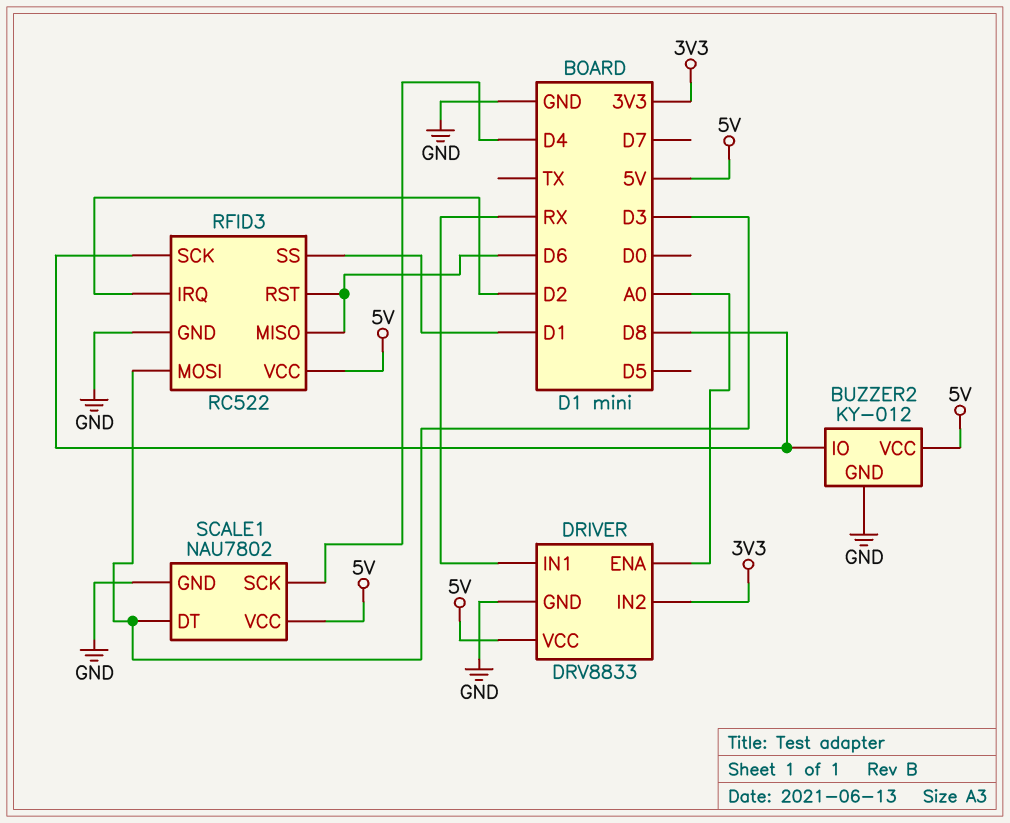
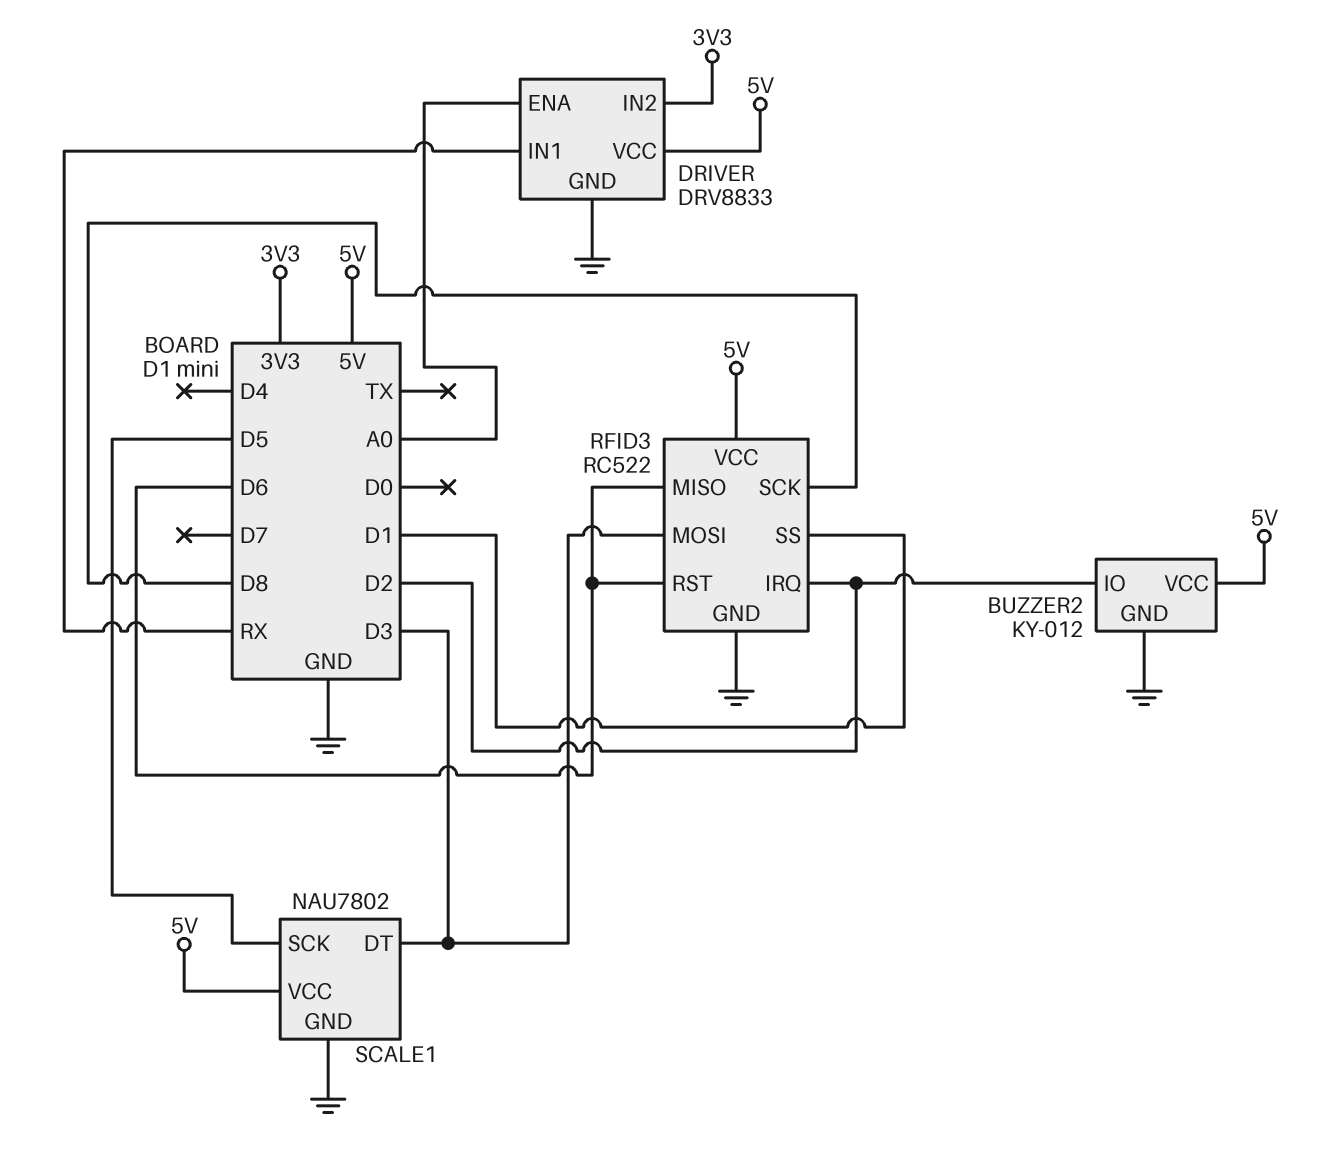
BUZZER2 pin IO: D8 -> D2
SCALE1 pin SCK: D4 -> D5

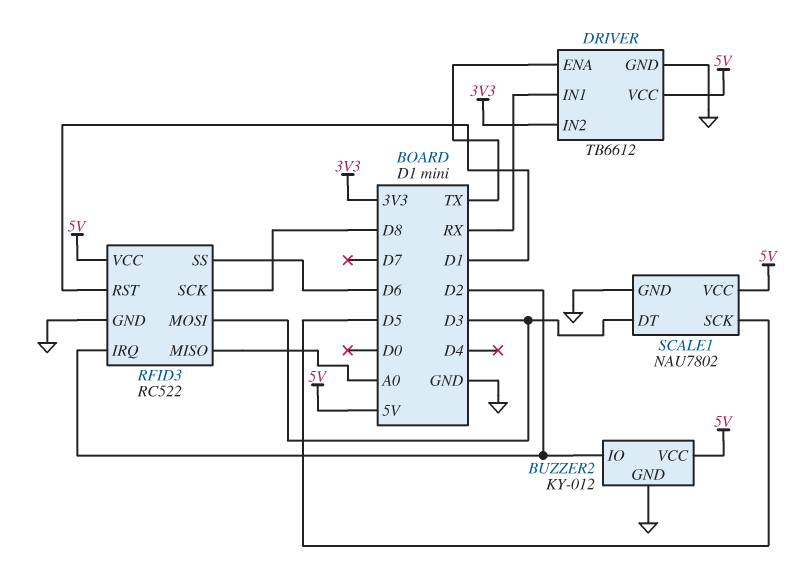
DRIVER: DRV8833 -> TB6612
DRIVER pin ENA: A0 -> TX
RFID3 pin MISO: D6 -> A0
RFID3 pin RST: D6 -> D1
RFID3 pin SS: D1 -> D6

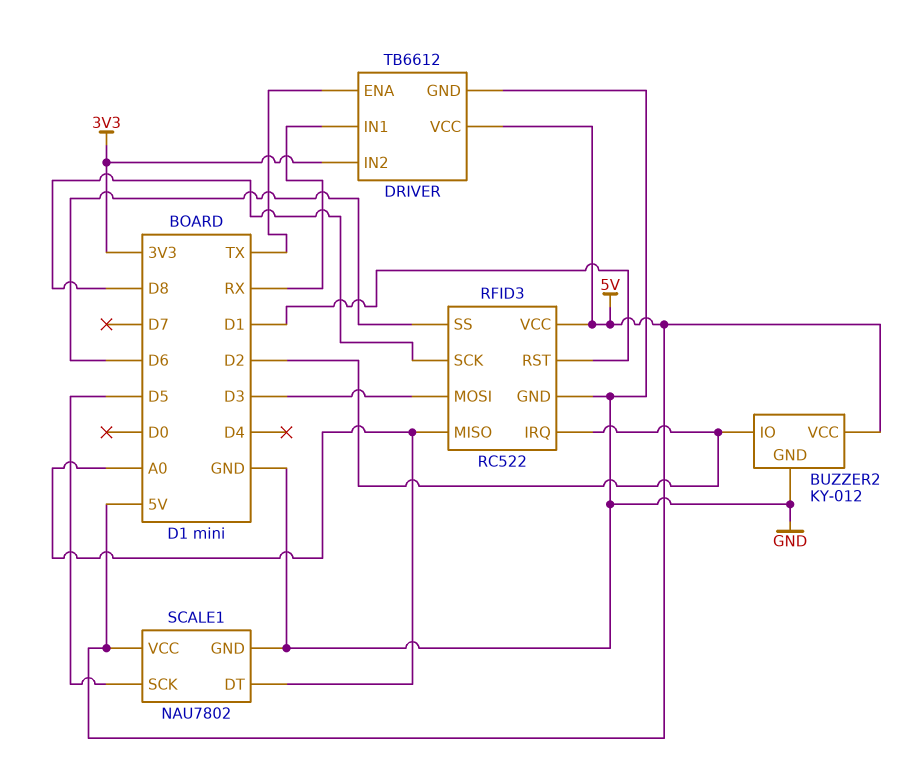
SCALE1 pin DT: D3 -> A0

